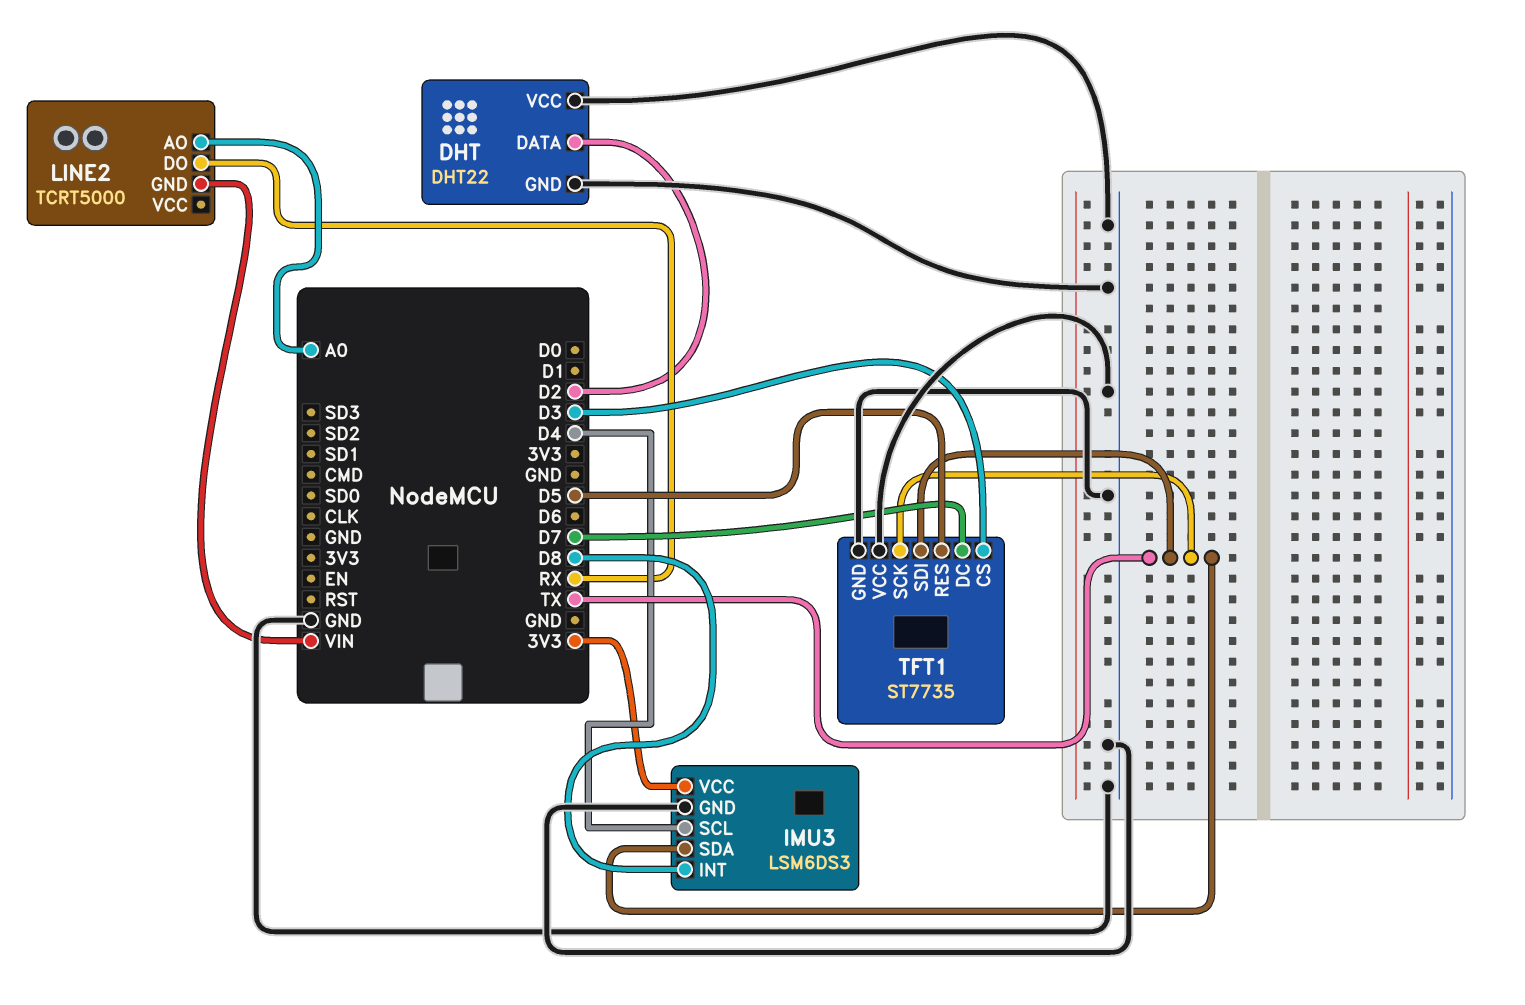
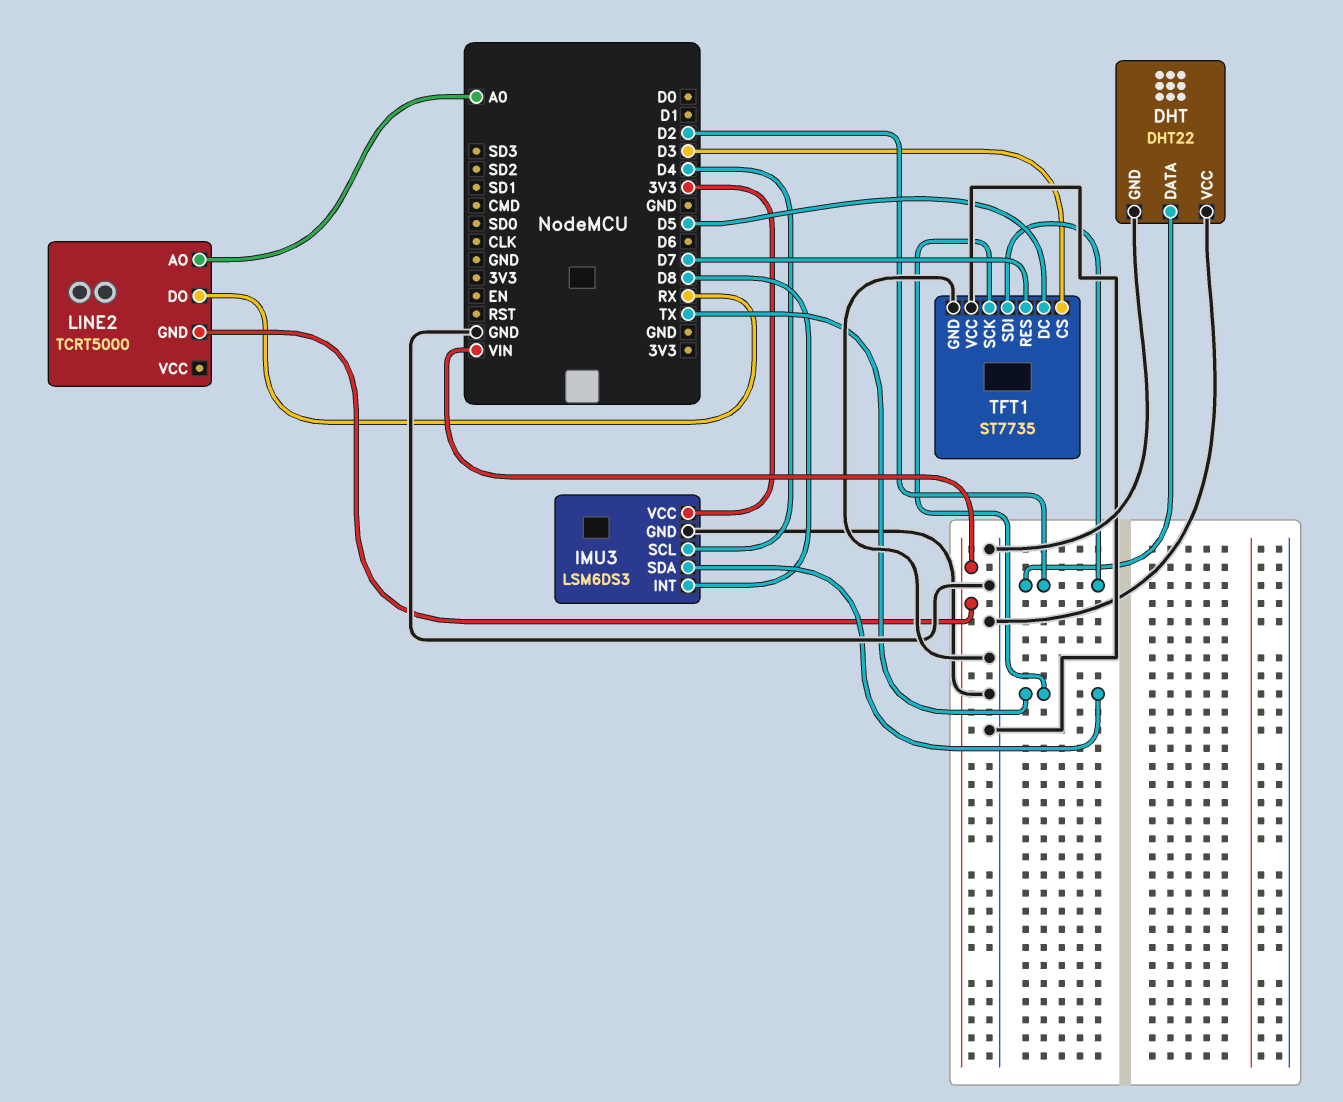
TFT1 pin DC: D7 -> D5
TFT1 pin RES: D5 -> D7
TFT1 pin SDI: TX -> D2

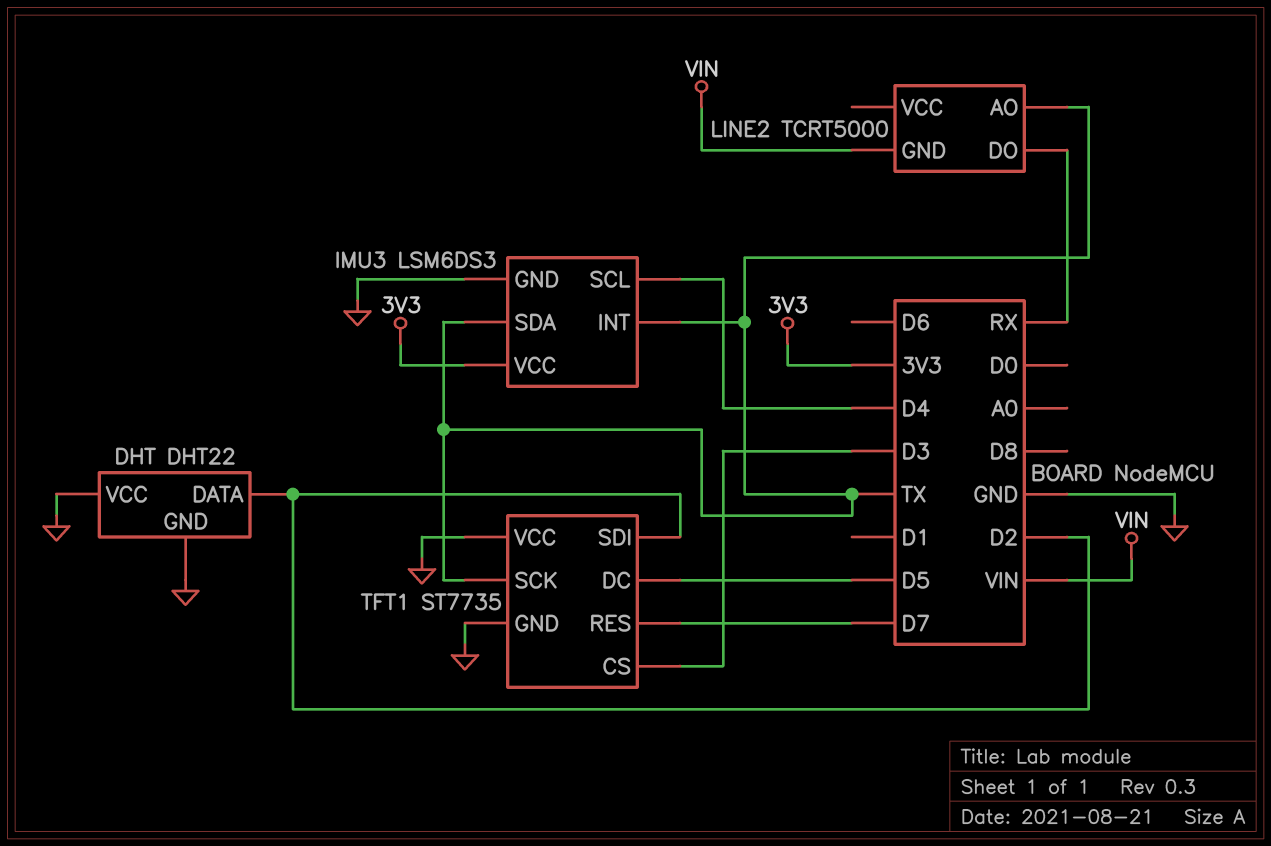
IMU3 pin INT: D8 -> TX
LINE2 pin AO: A0 -> TX

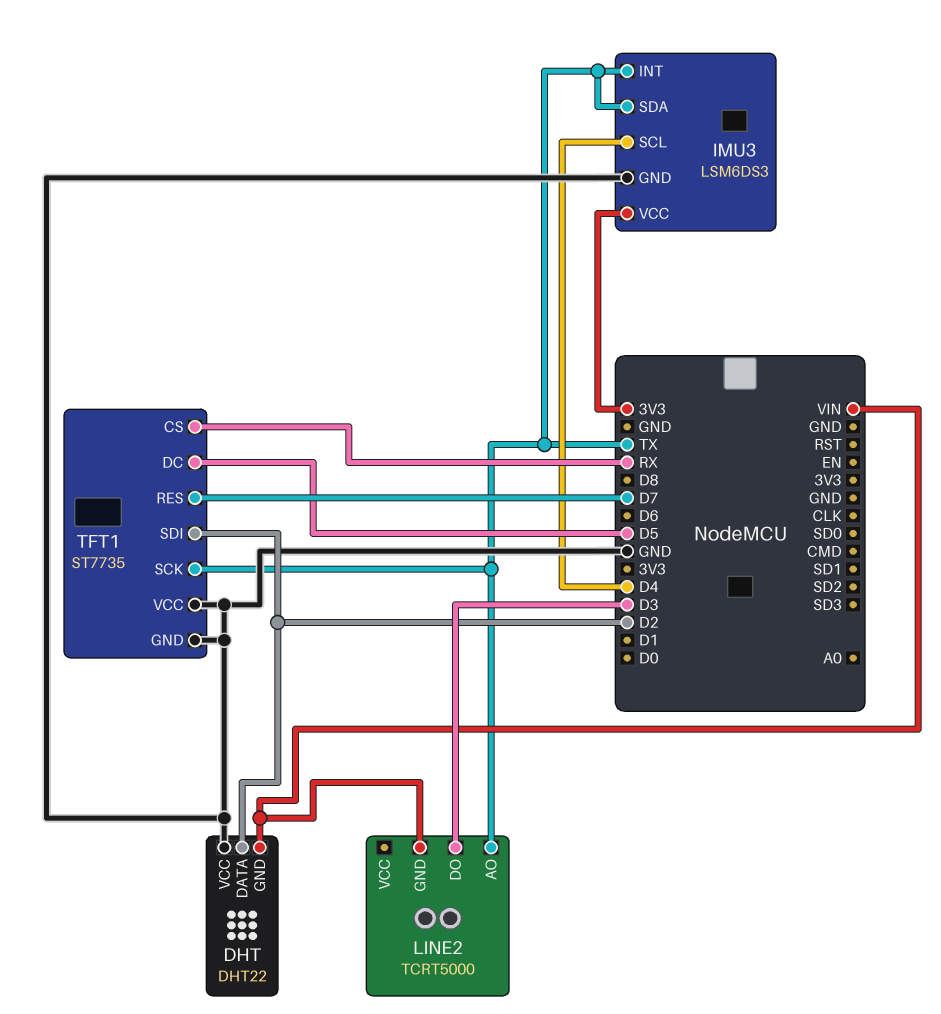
DHT pin GND: GND -> VIN
LINE2 pin DO: RX -> D3
TFT1 pin CS: D3 -> RX

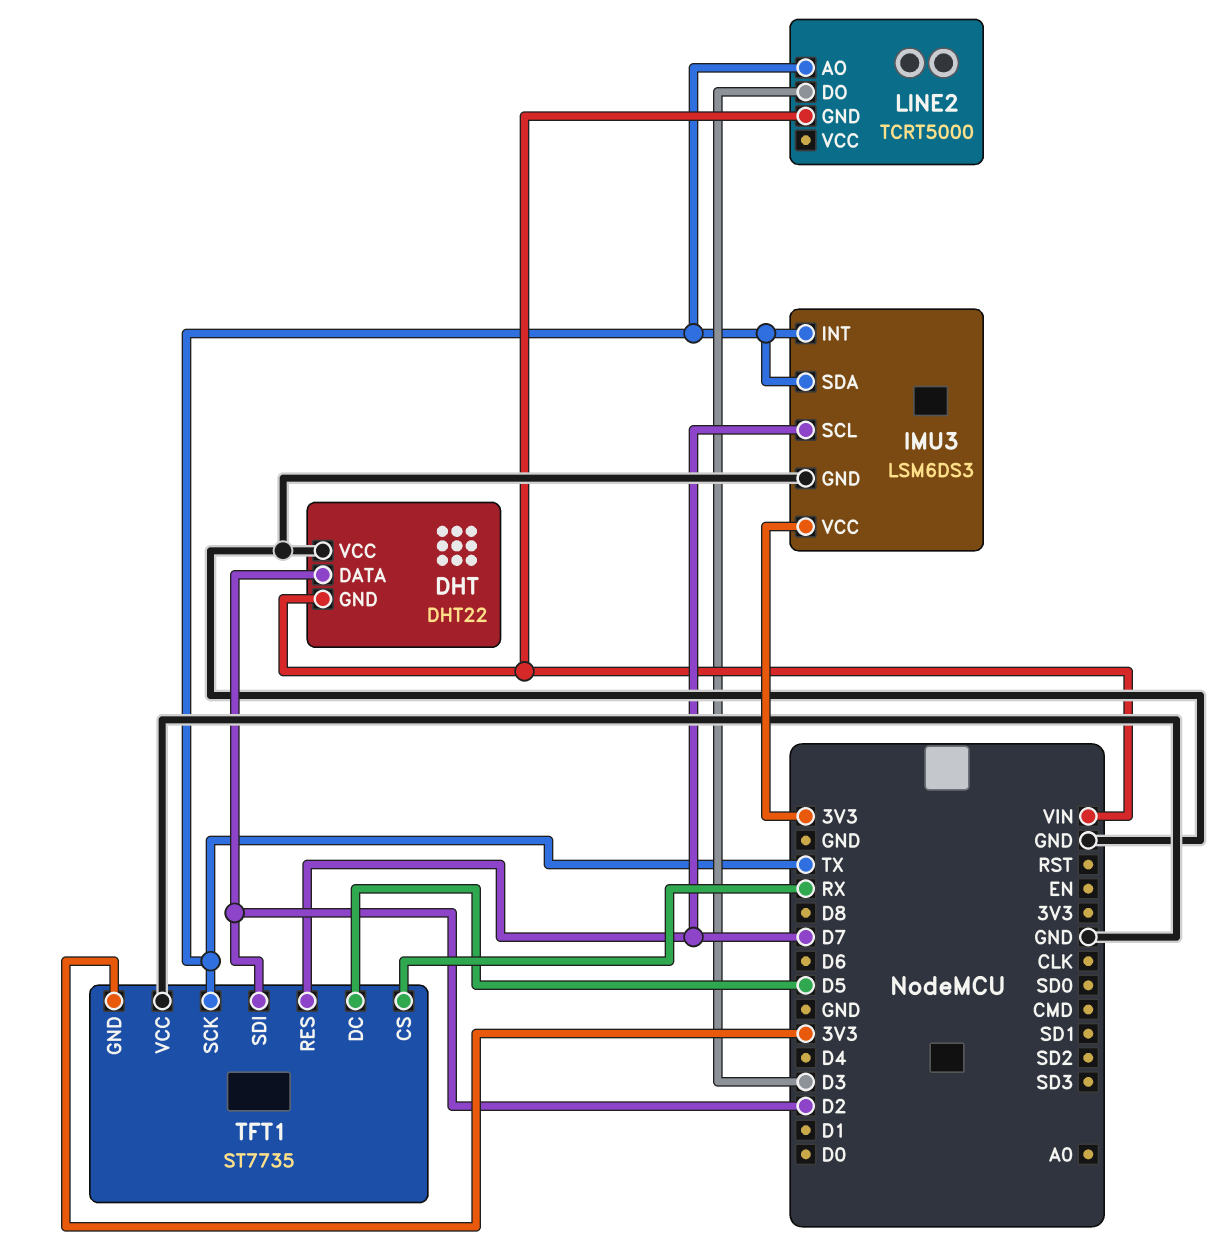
IMU3 pin SCL: D4 -> D7
TFT1 pin GND: GND -> 3V3

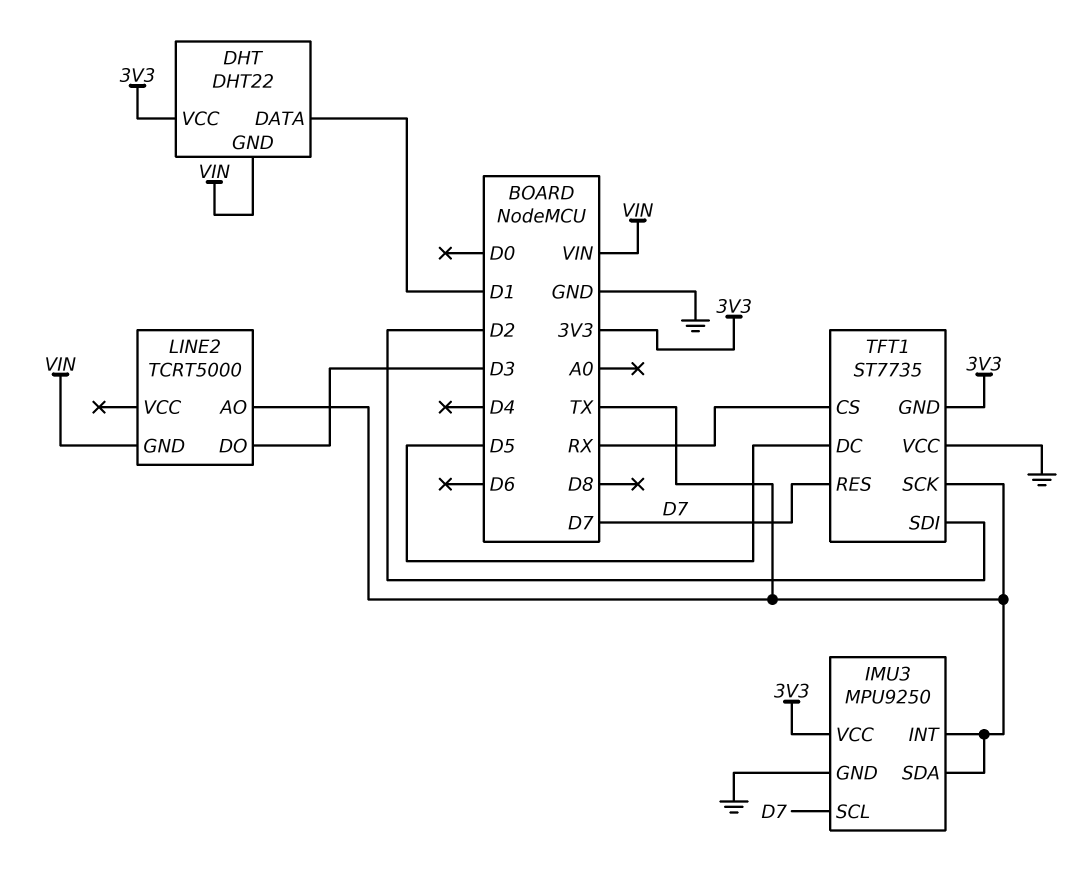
DHT pin DATA: D2 -> D1
DHT pin VCC: GND -> 3V3
IMU3: LSM6DS3 -> MPU9250

